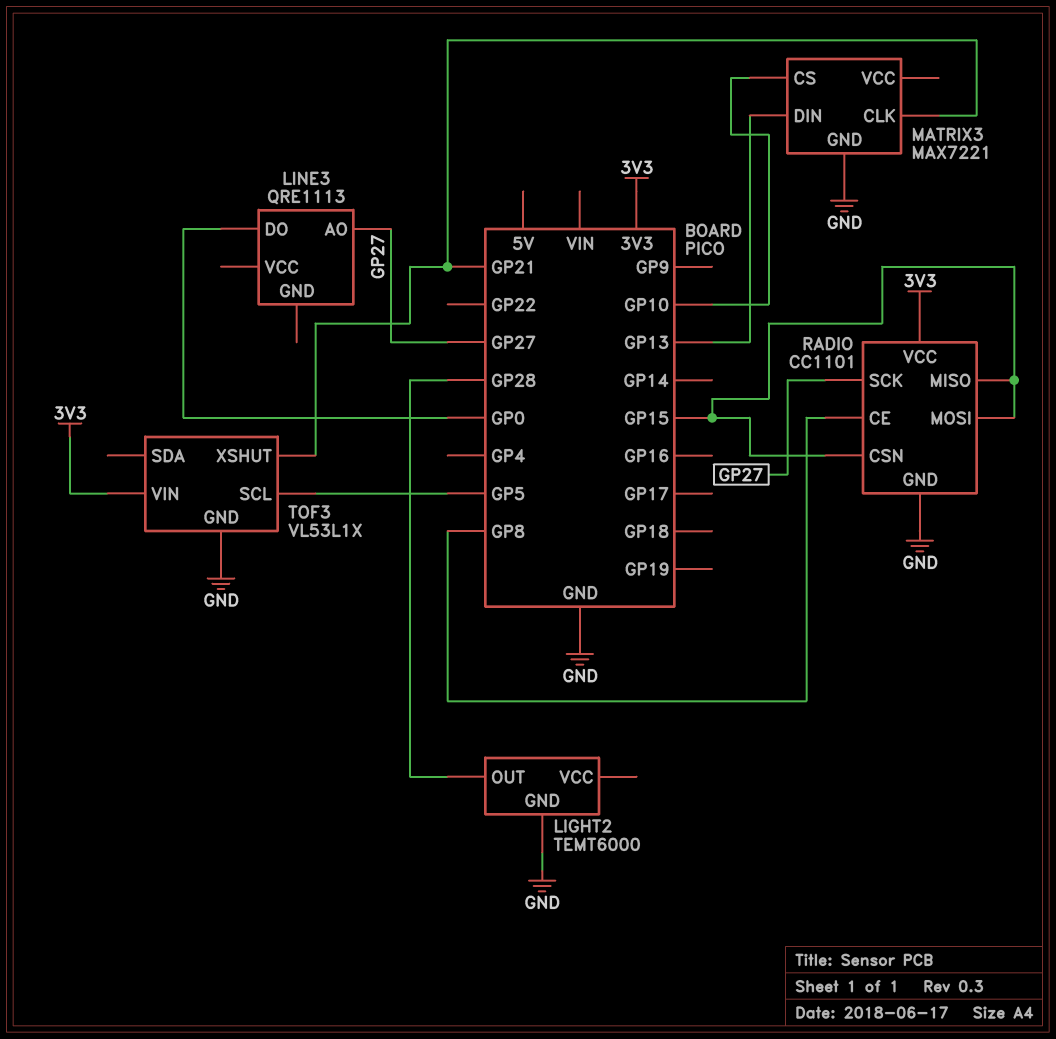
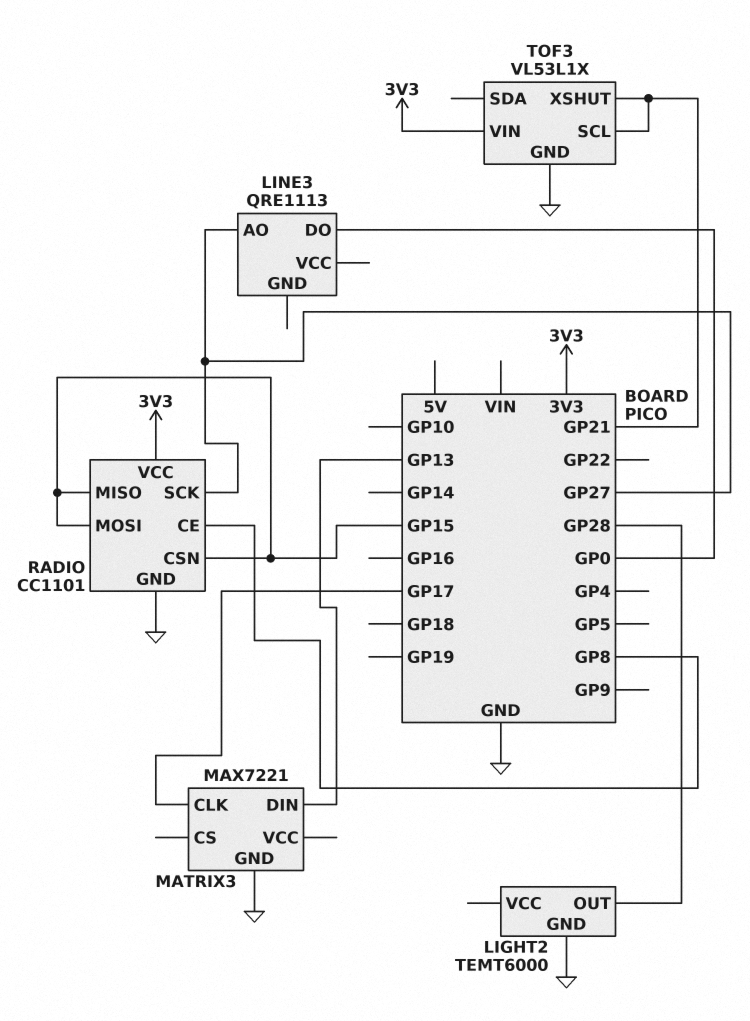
MATRIX3 pin CLK: GP21 -> GP17
MATRIX3 pin CS: GP10 -> none
TOF3 pin SCL: GP5 -> GP21

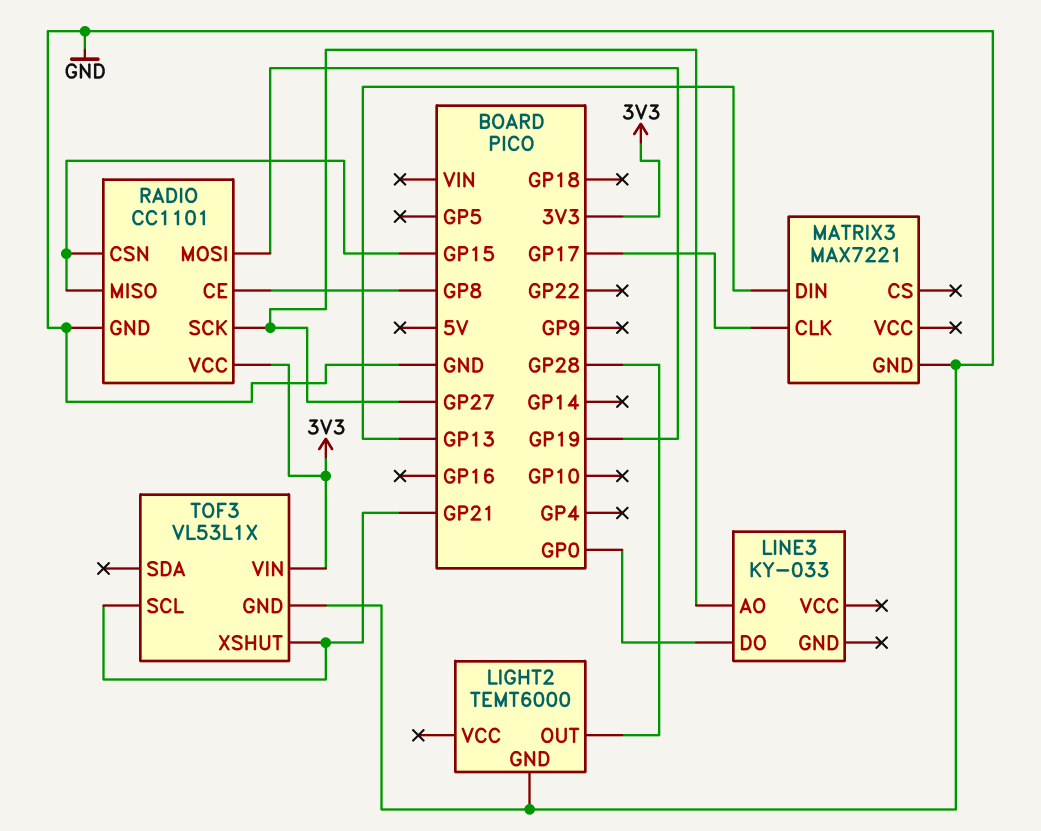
LINE3: QRE1113 -> KY-033
RADIO pin MOSI: GP15 -> GP19

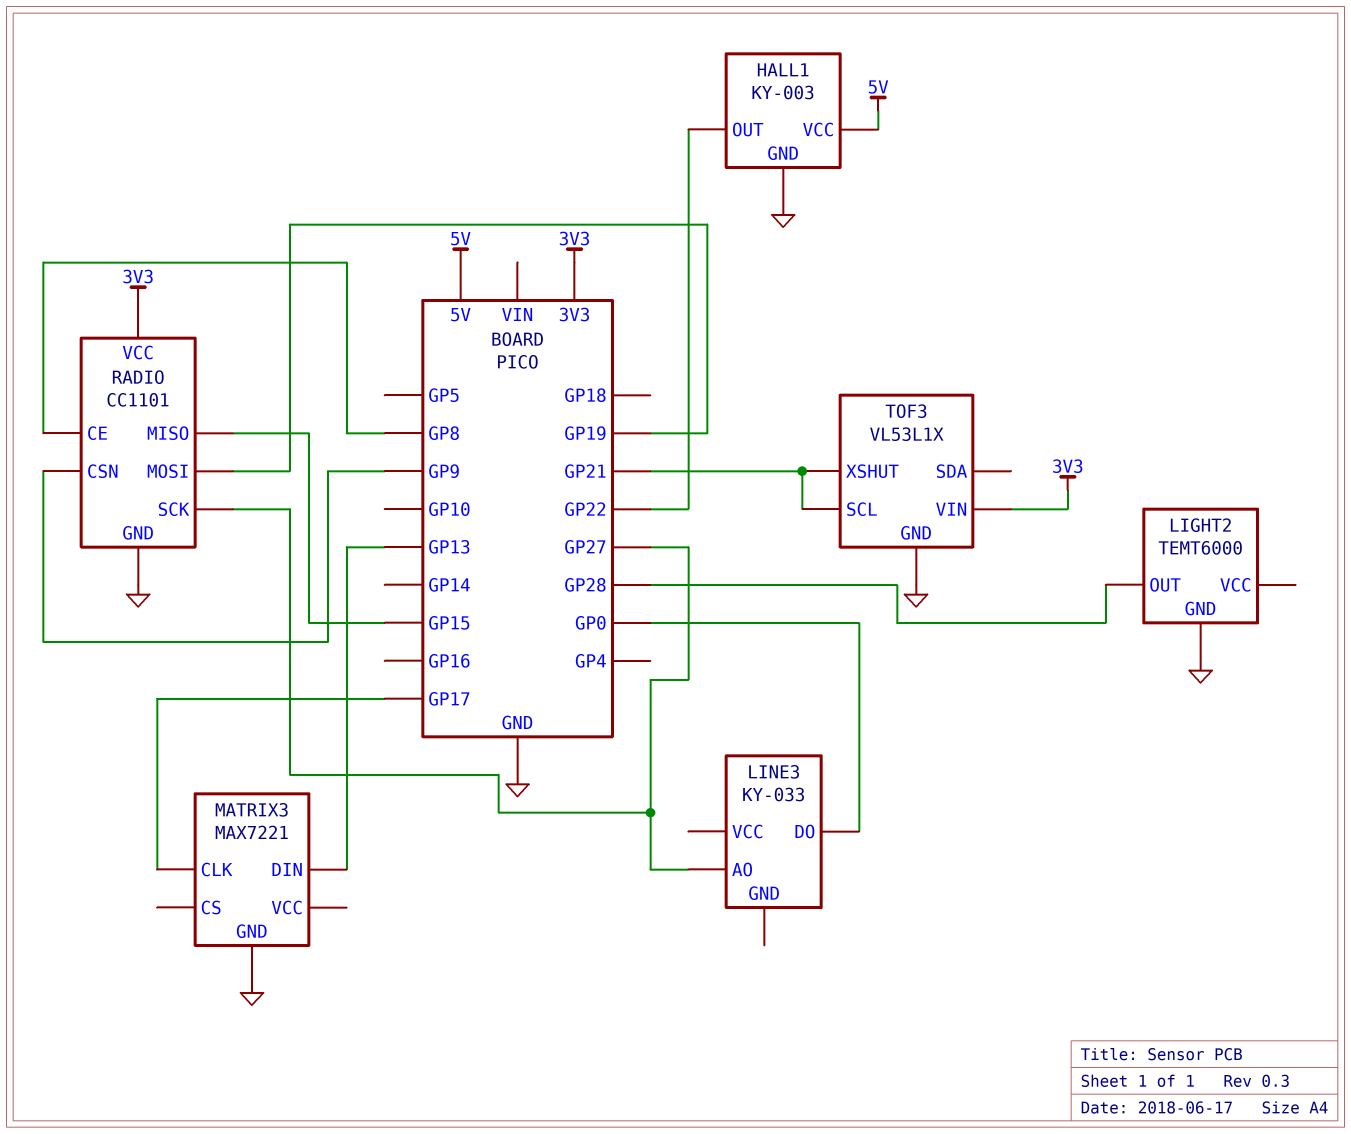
HALL1: none -> KY-003
HALL1 pin GND: none -> GND
HALL1 pin OUT: none -> GP22
HALL1 pin VCC: none -> 5V
RADIO pin CSN: GP15 -> GP9

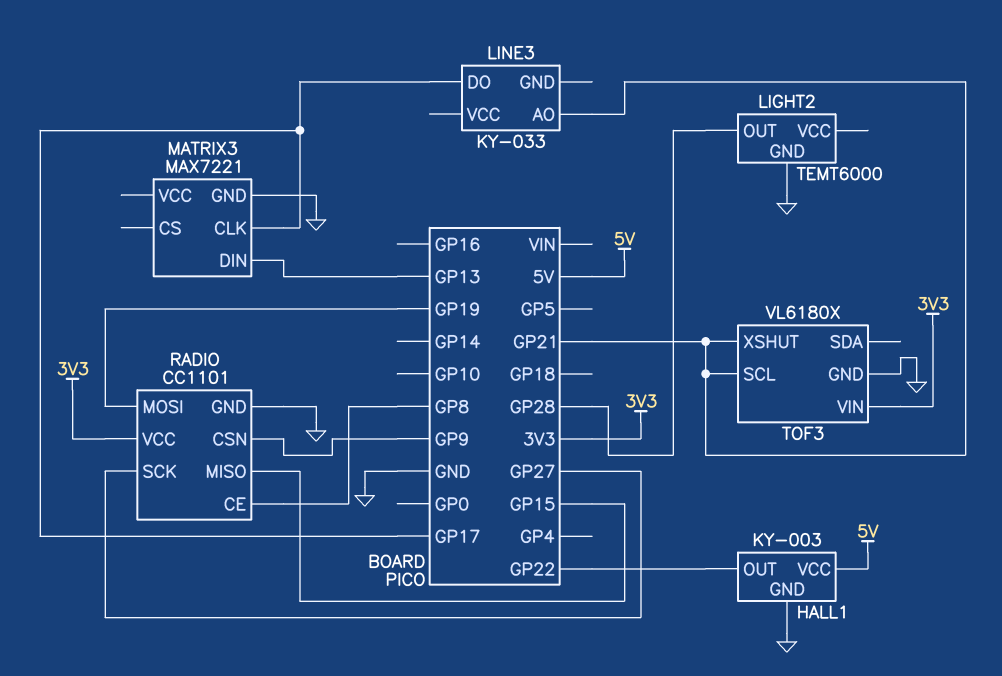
LINE3 pin AO: GP27 -> GP21
LINE3 pin DO: GP0 -> GP17
TOF3: VL53L1X -> VL6180X

